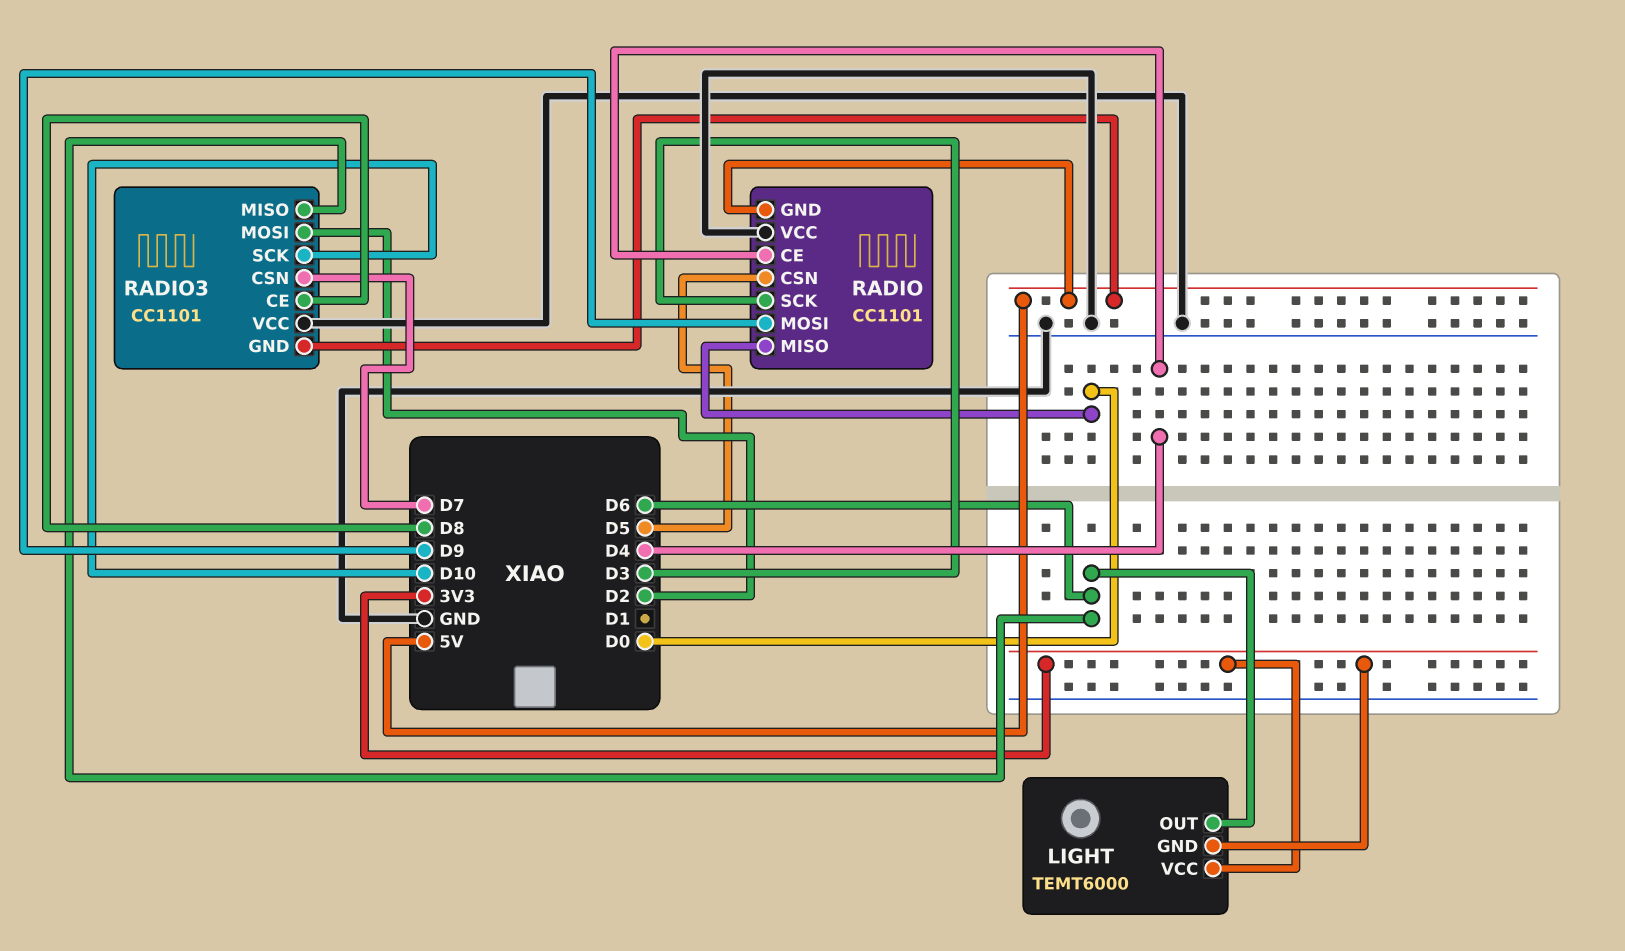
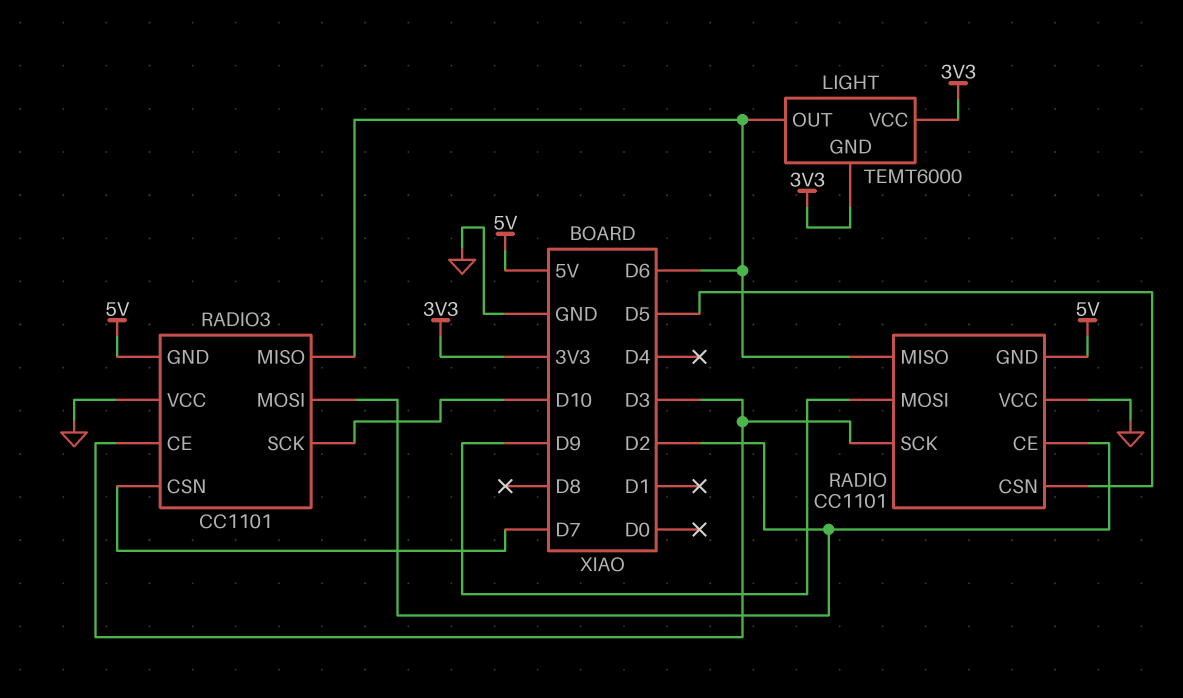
RADIO pin CE: D4 -> D2
RADIO pin MISO: D0 -> D6
RADIO3 pin CE: D8 -> D3

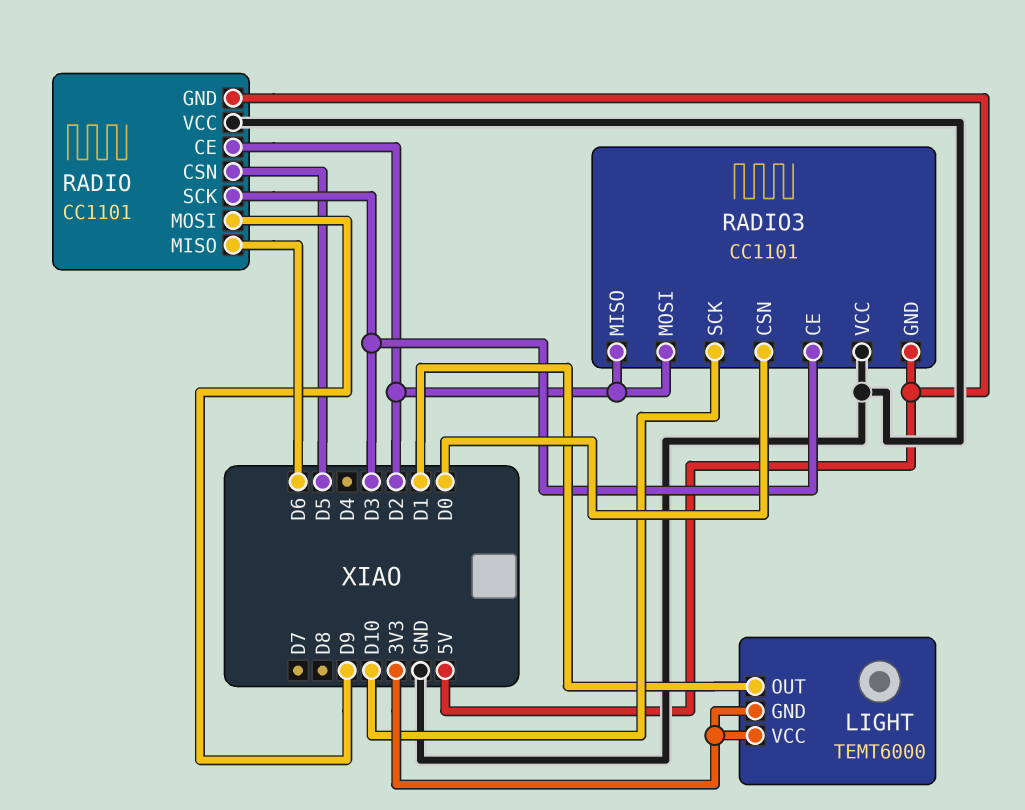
LIGHT pin OUT: D6 -> D1
RADIO3 pin CSN: D7 -> D0
RADIO3 pin MISO: D6 -> D2

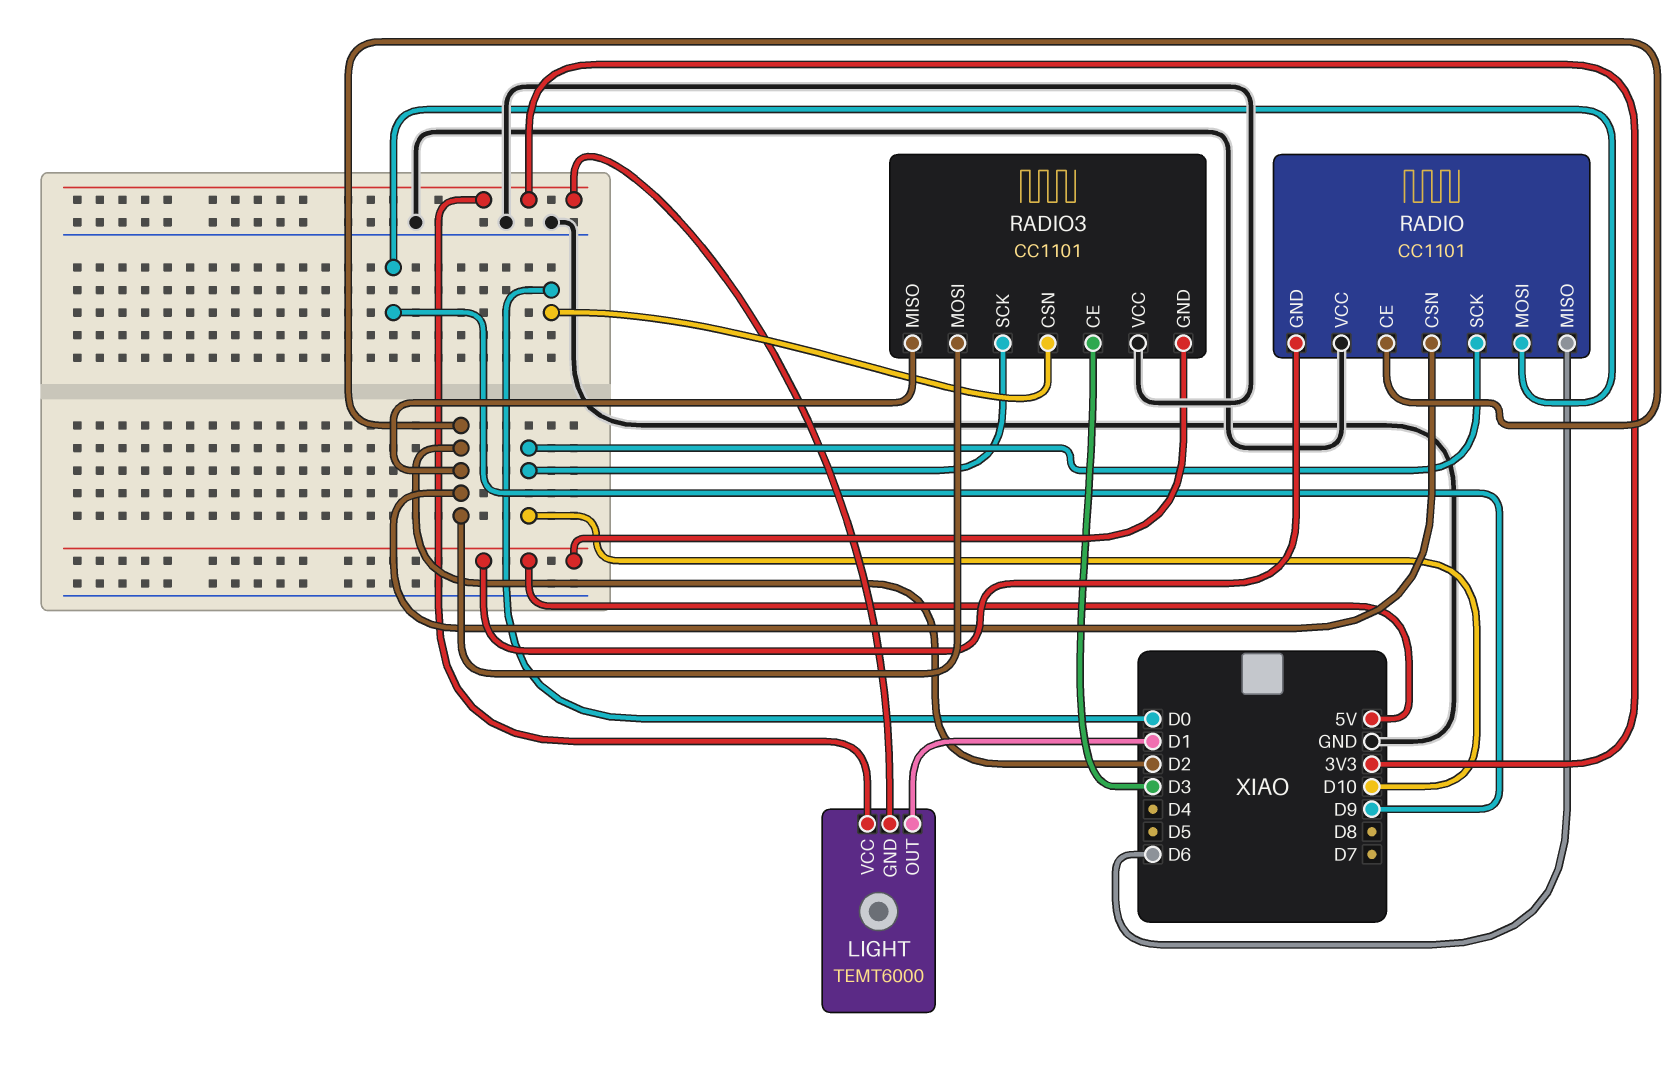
RADIO pin CSN: D5 -> D2
RADIO pin SCK: D3 -> D10

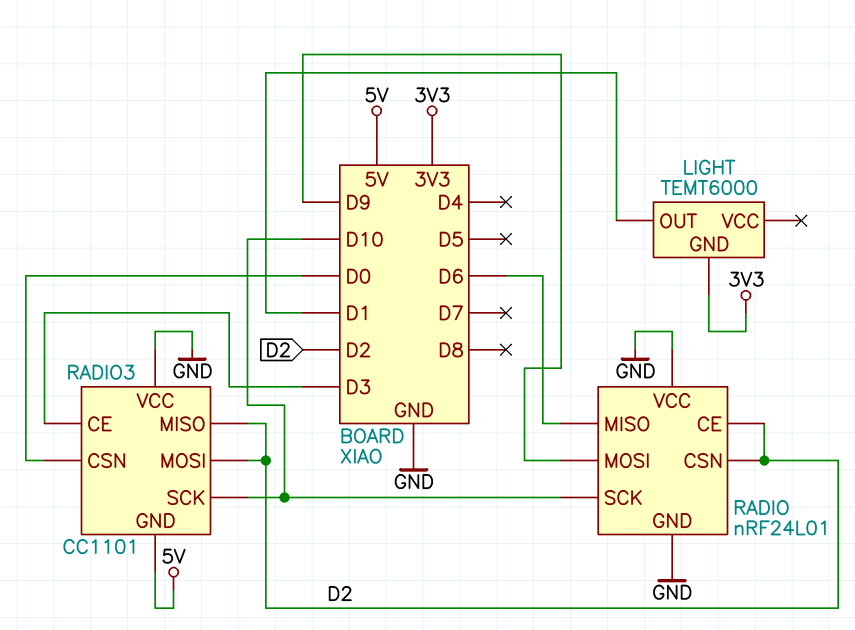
LIGHT pin VCC: 3V3 -> none
RADIO: CC1101 -> nRF24L01
RADIO pin GND: 5V -> GND

